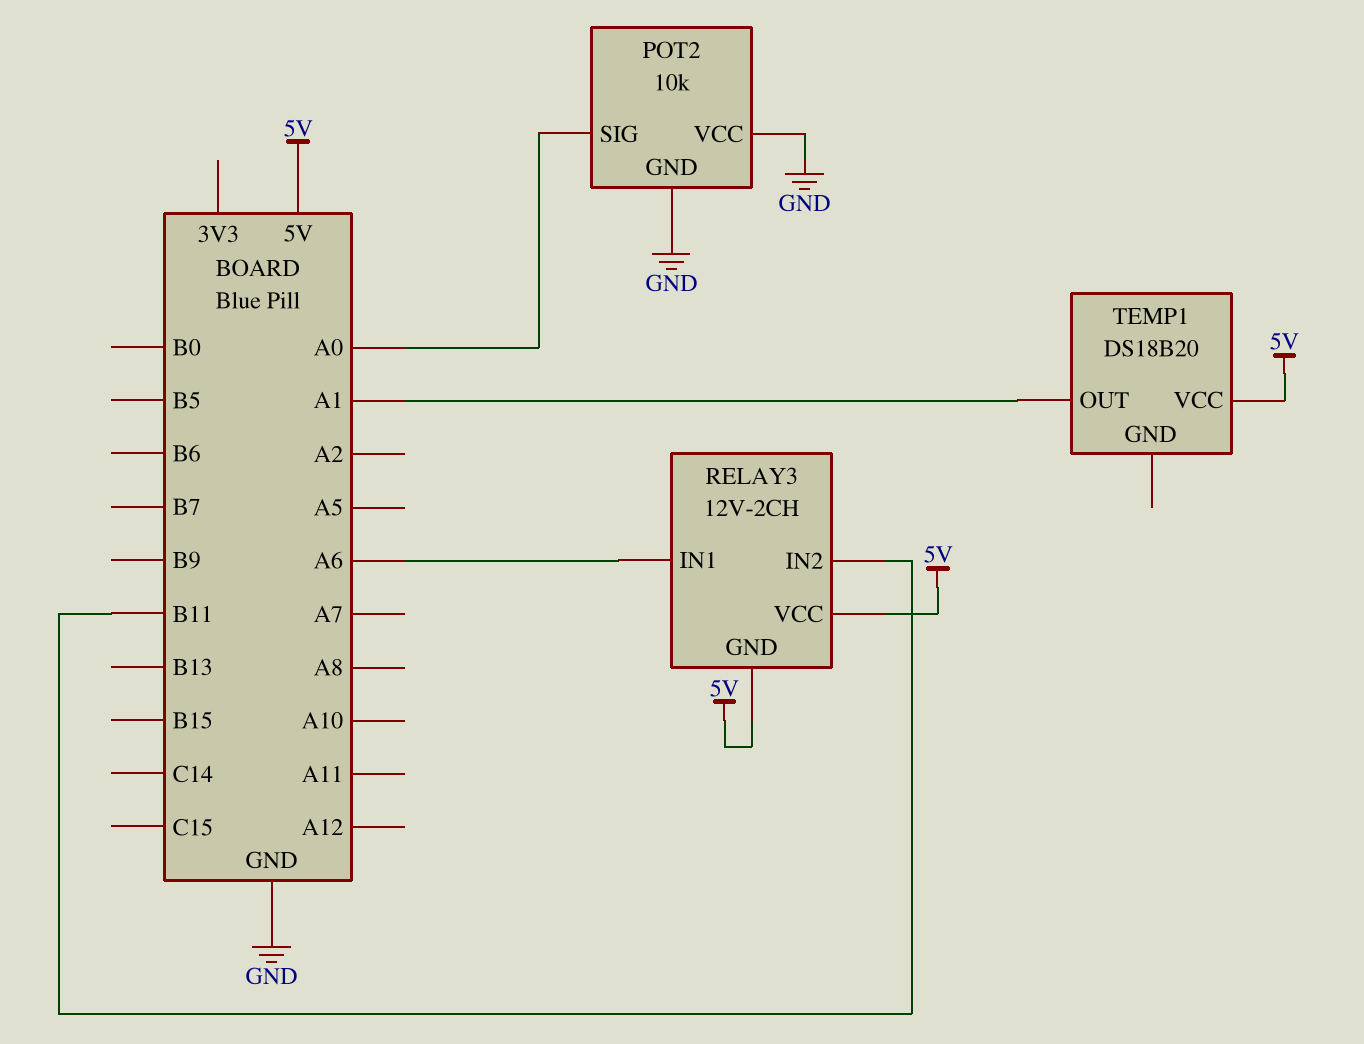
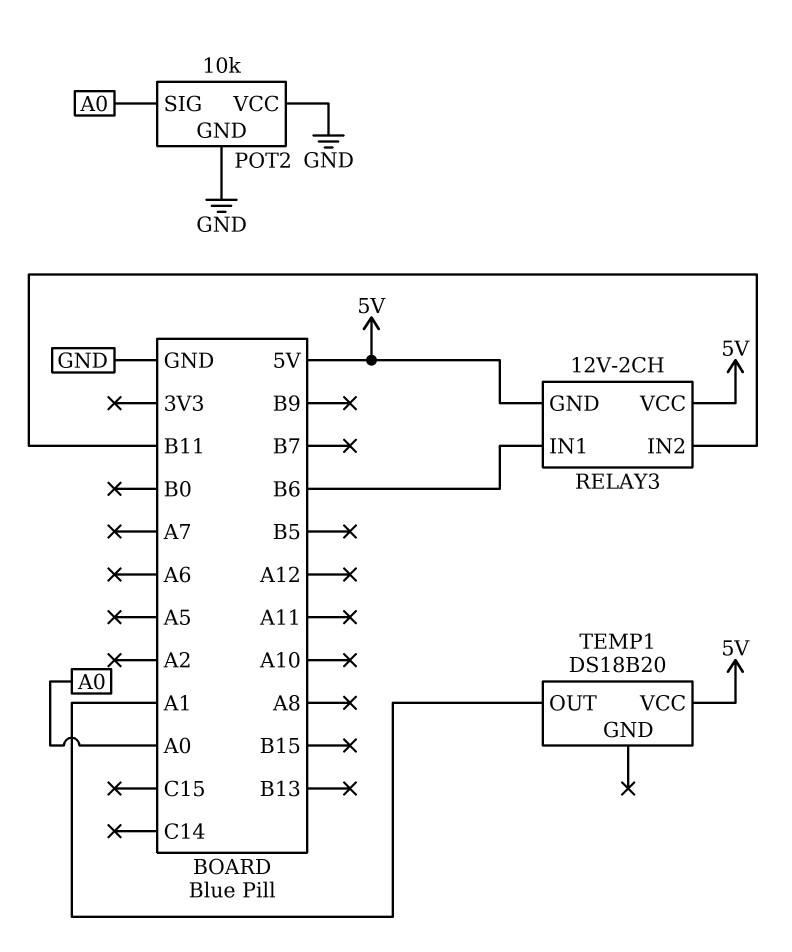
RELAY3 pin IN1: A6 -> B6

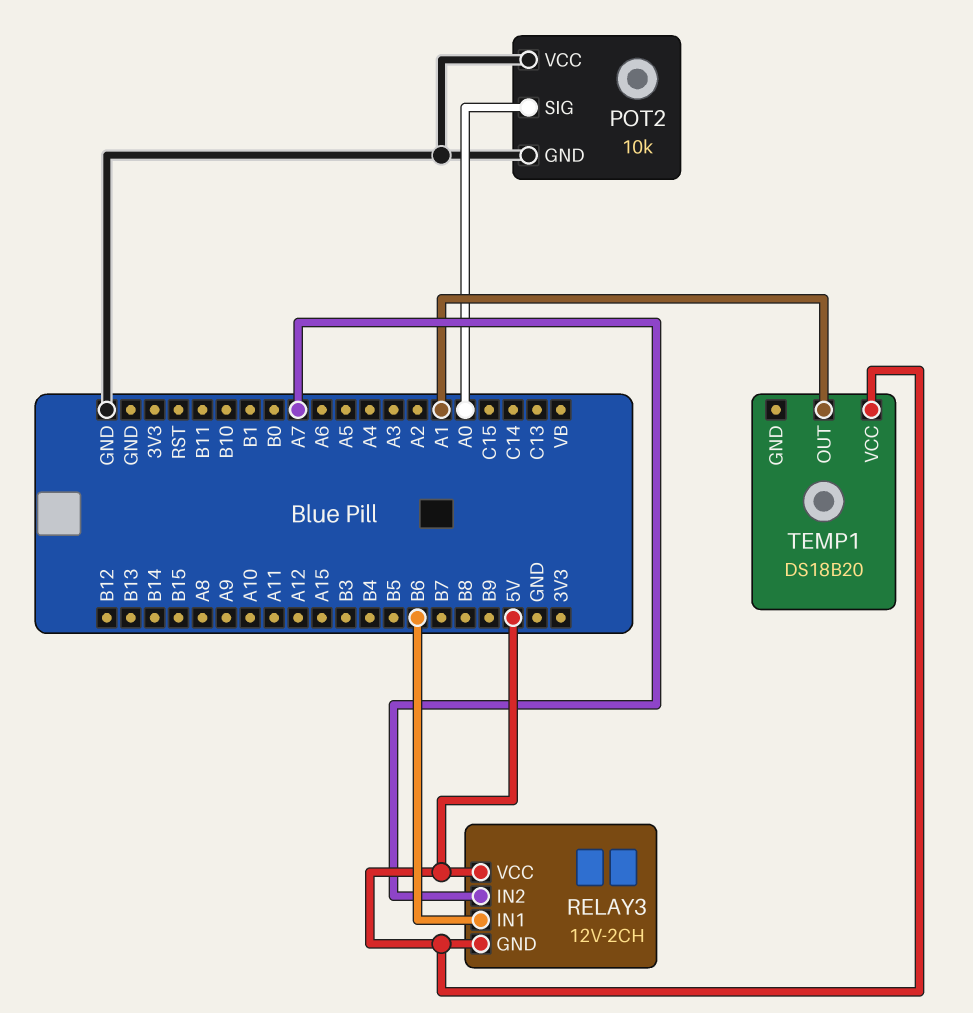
RELAY3 pin IN2: B11 -> A7

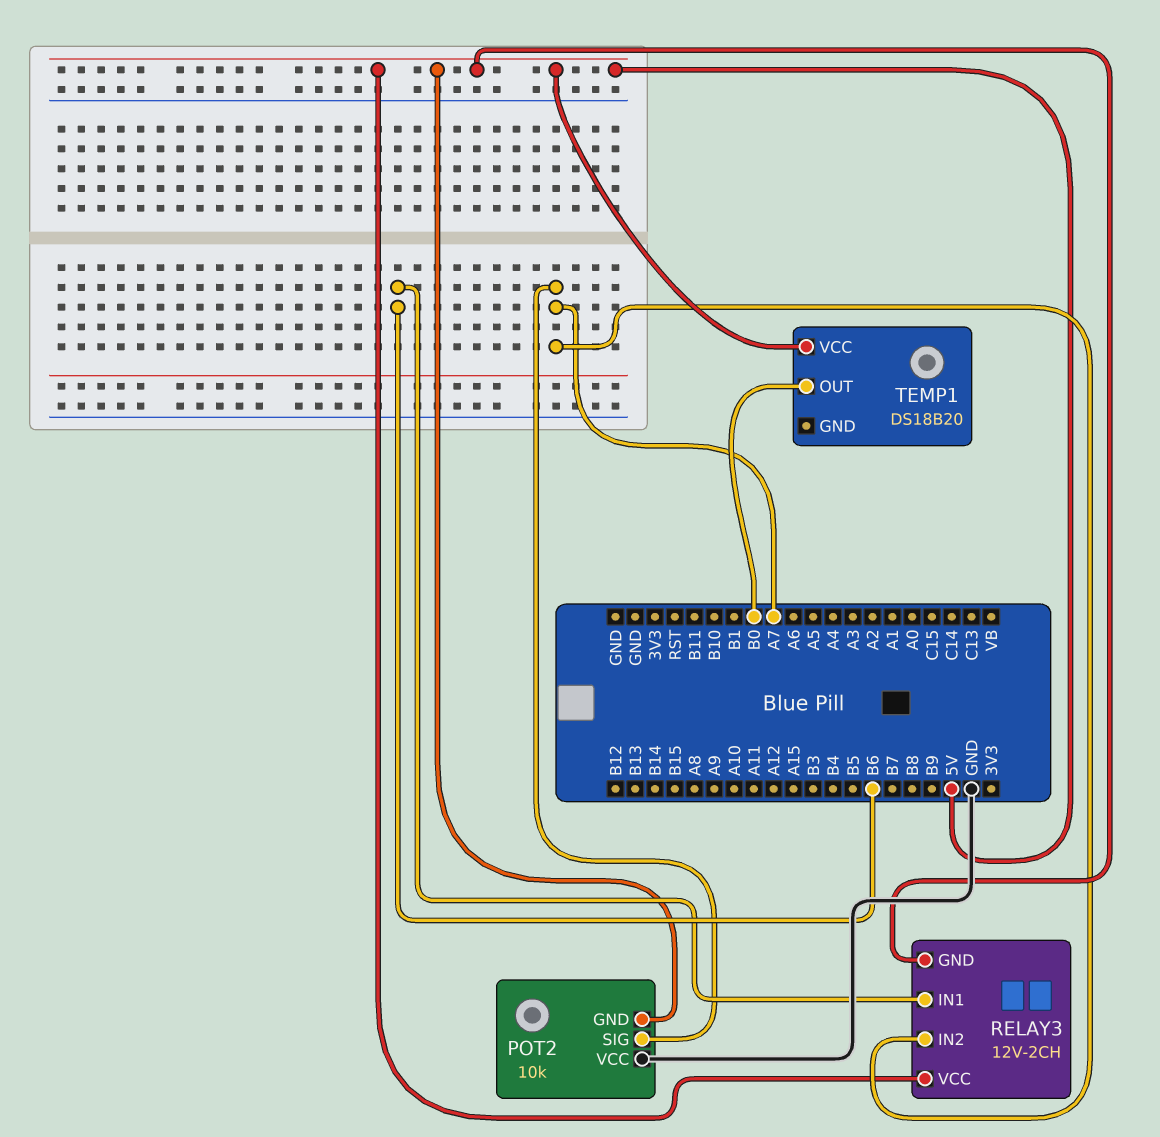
POT2 pin GND: GND -> 5V
POT2 pin SIG: A0 -> A7
TEMP1 pin OUT: A1 -> B0

